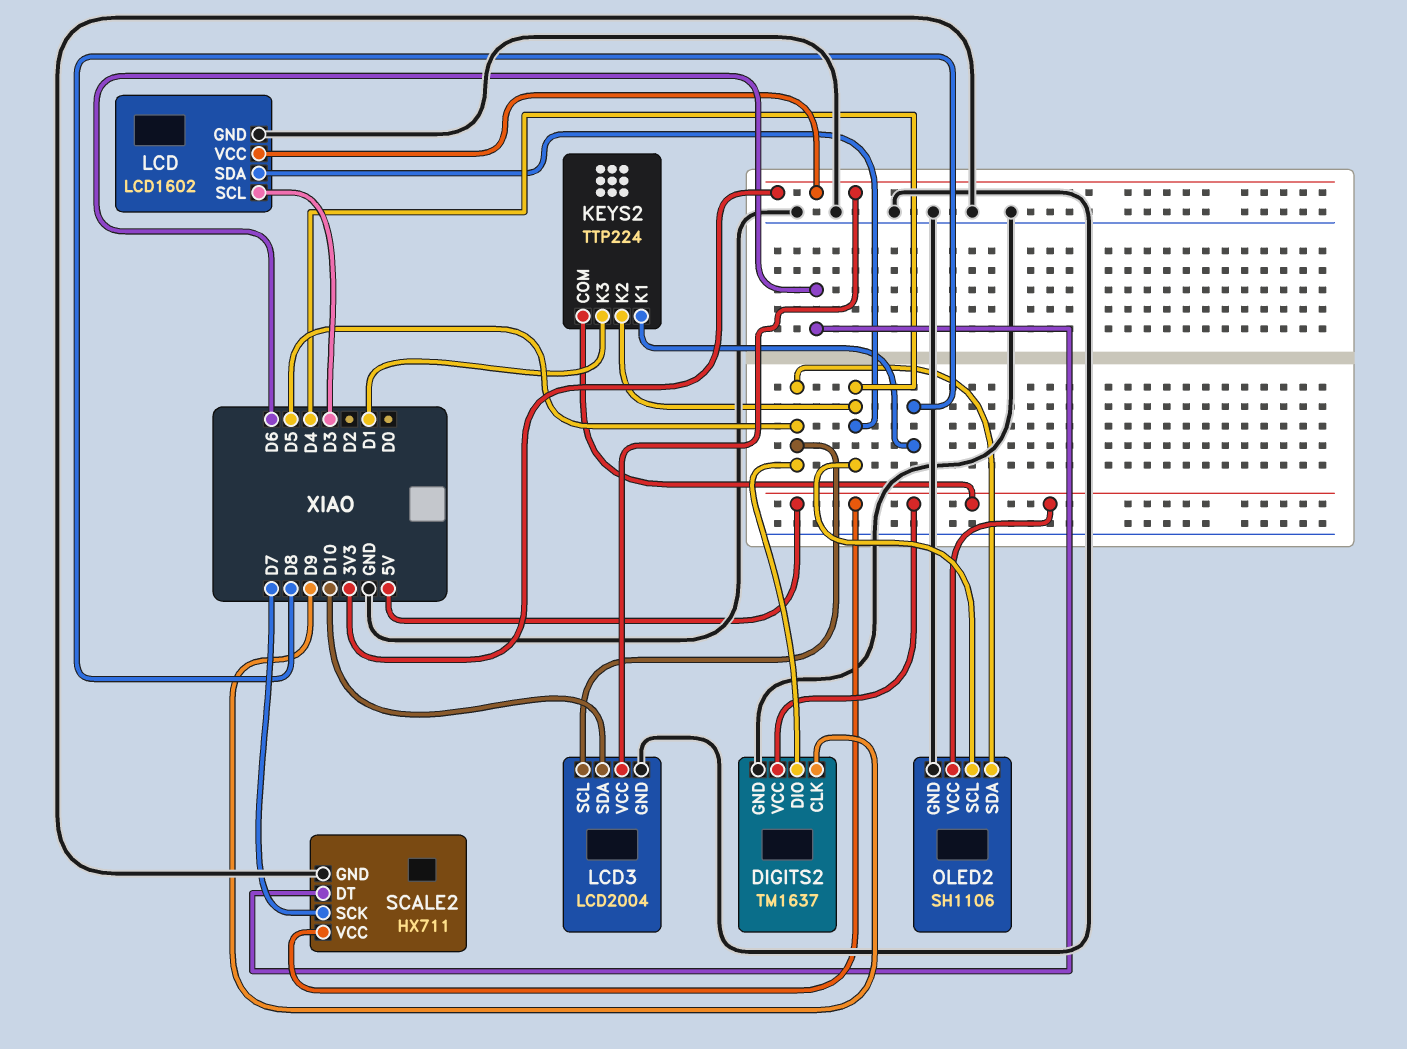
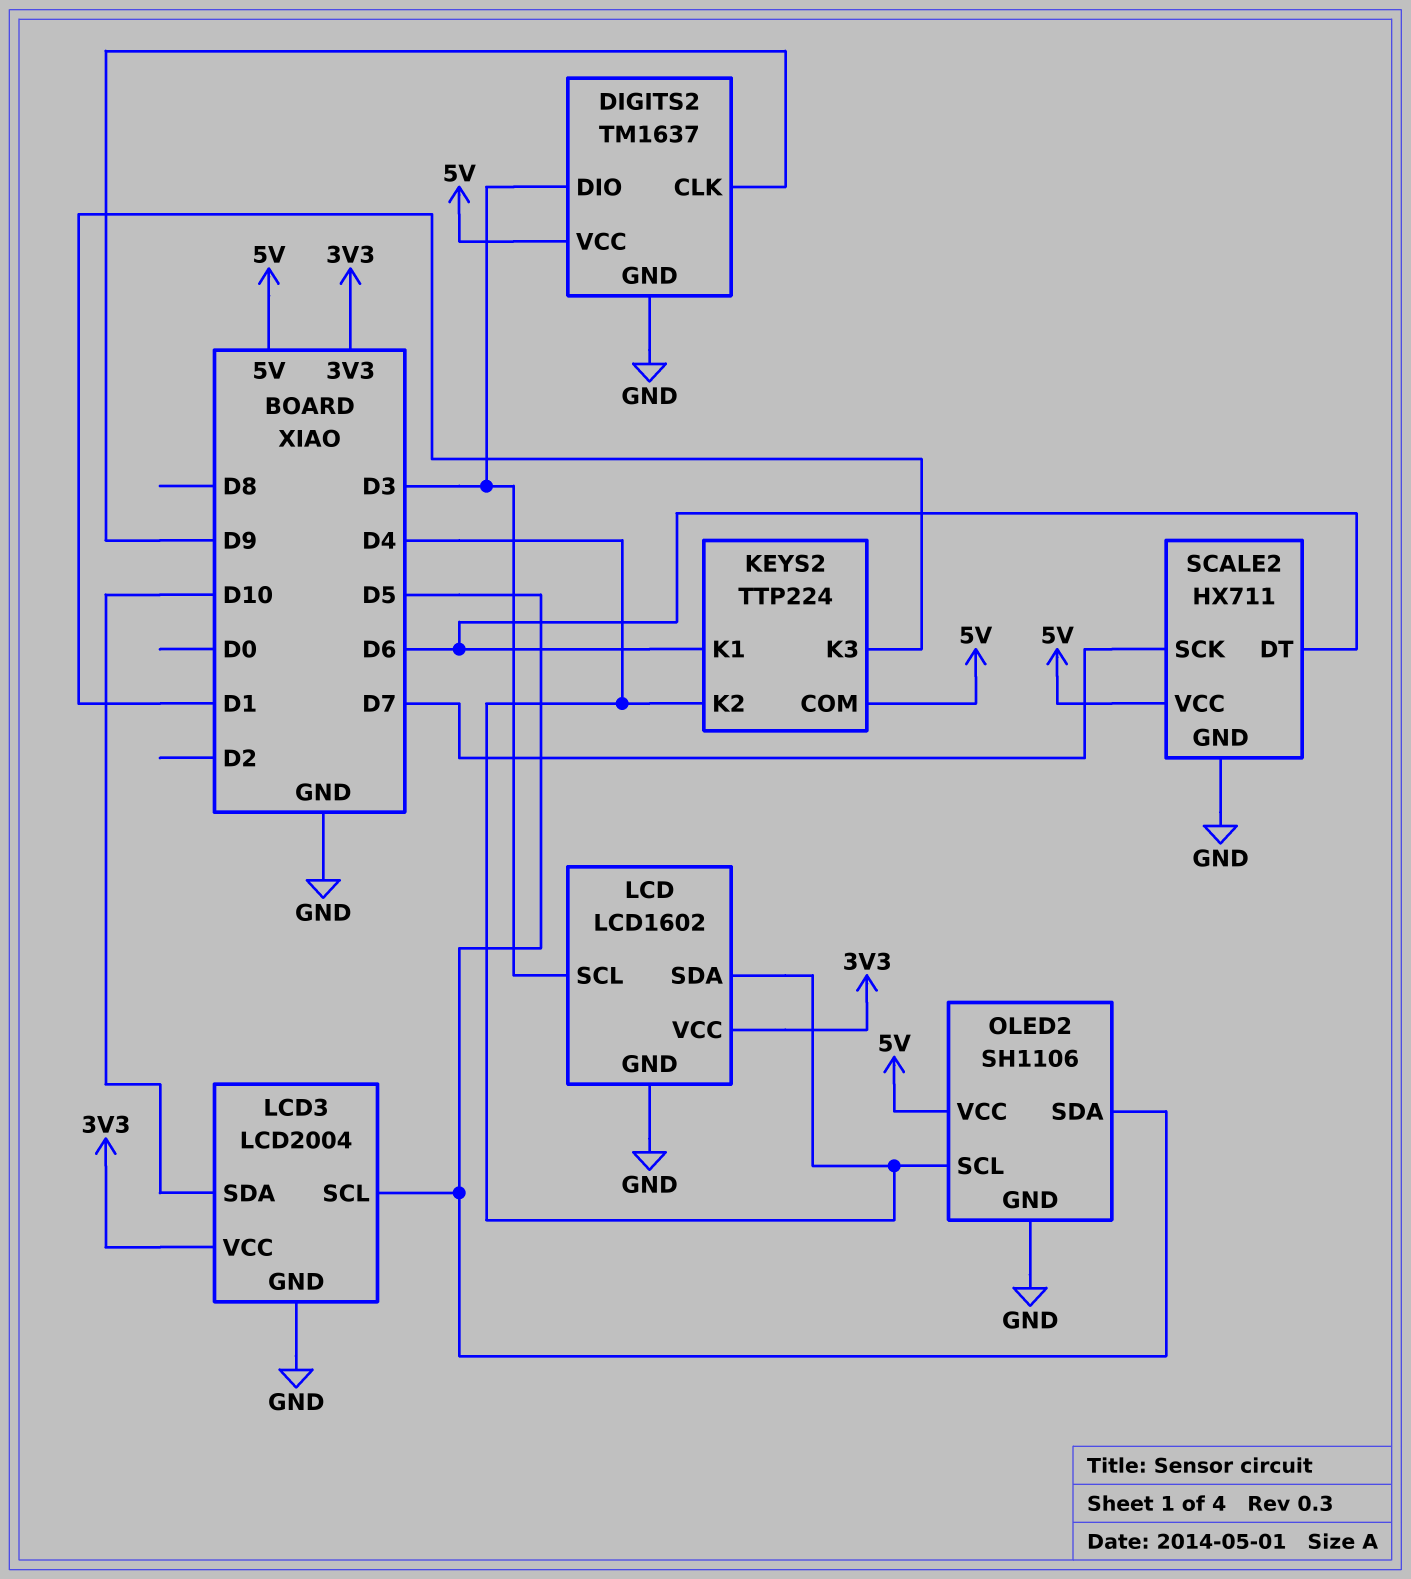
DIGITS2 pin DIO: D5 -> D3
KEYS2 pin K1: D8 -> D6

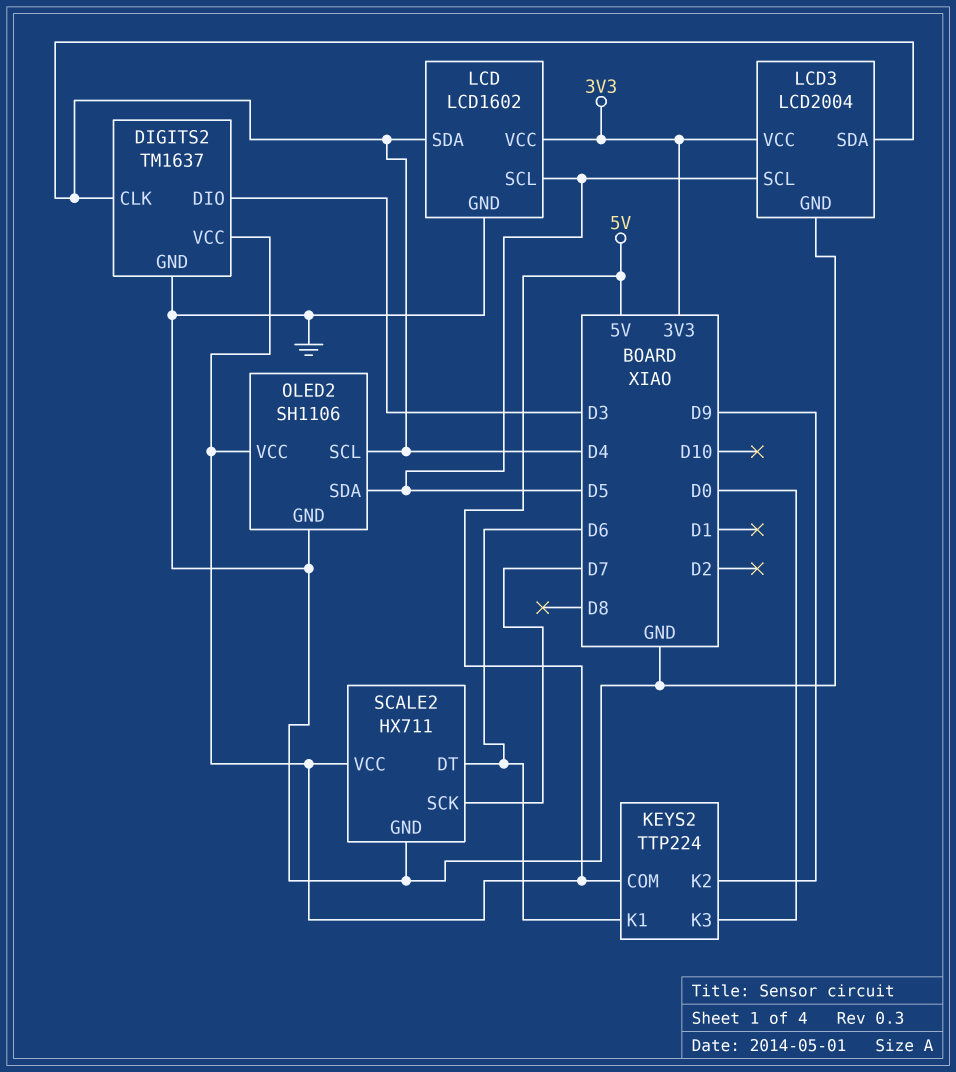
DIGITS2 pin CLK: D9 -> D4
KEYS2 pin K2: D4 -> D9
KEYS2 pin K3: D1 -> D0
LCD pin SCL: D3 -> D5
LCD3 pin SDA: D10 -> D4

